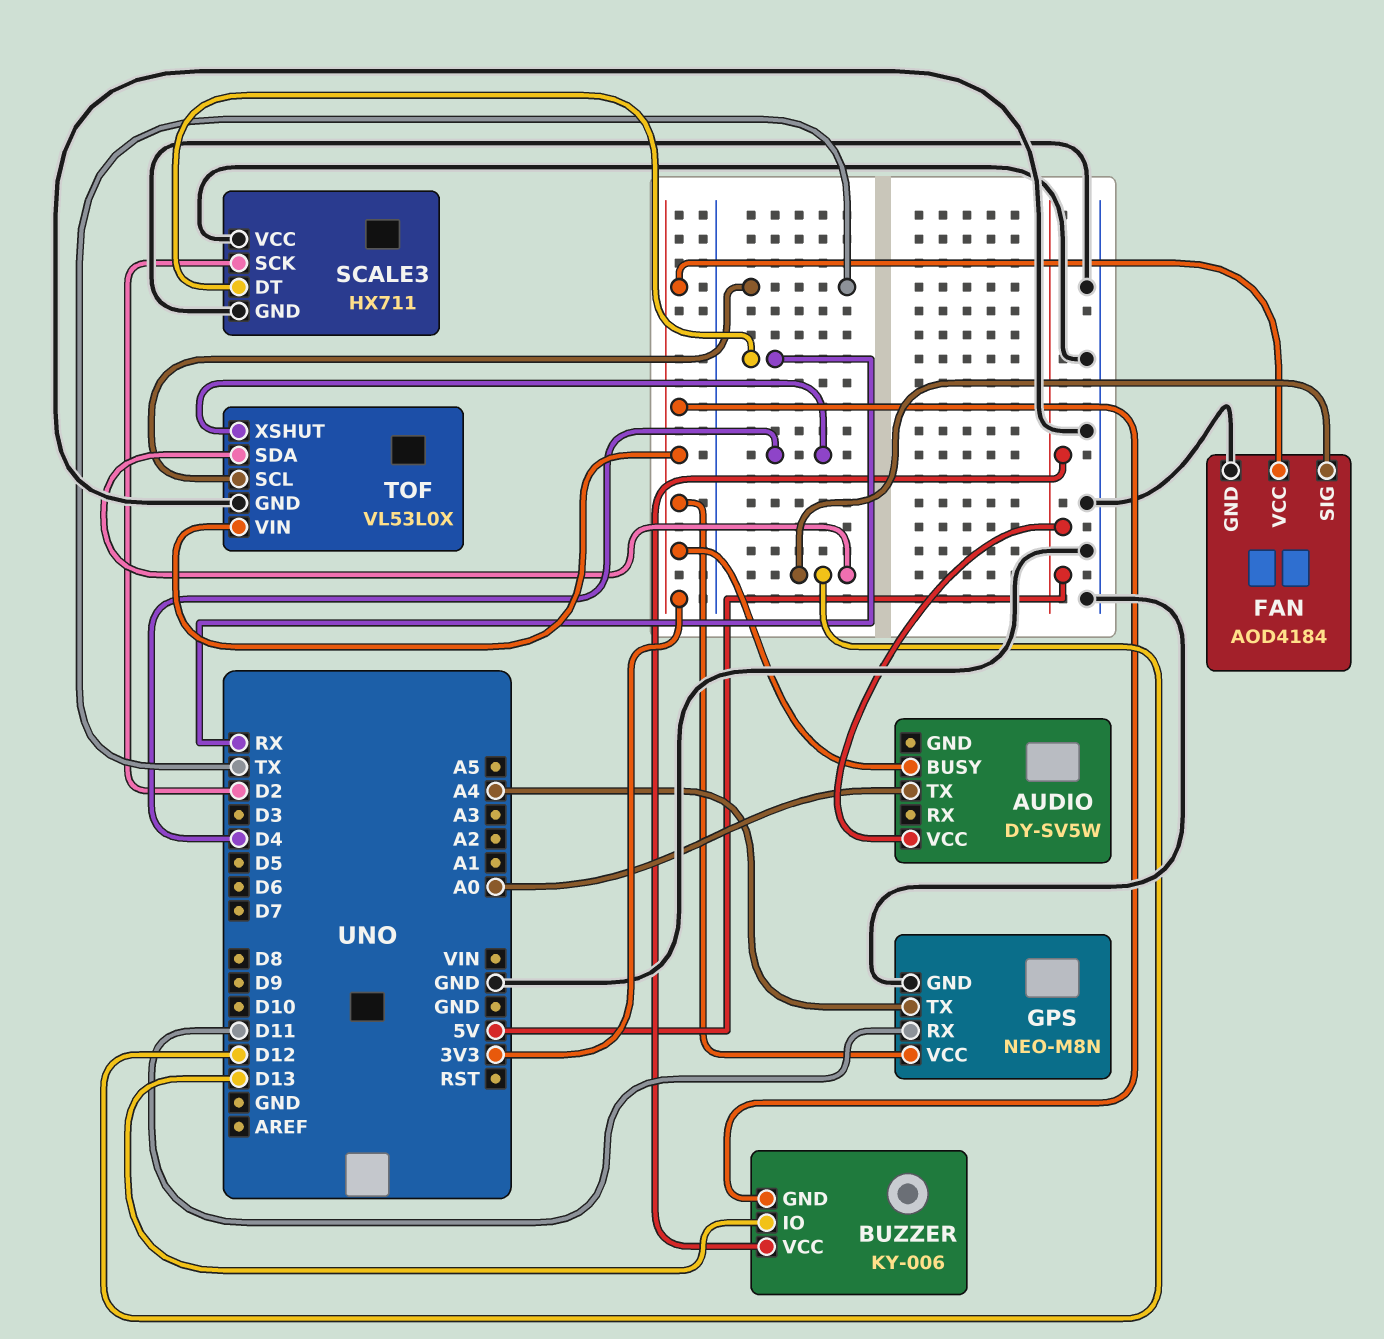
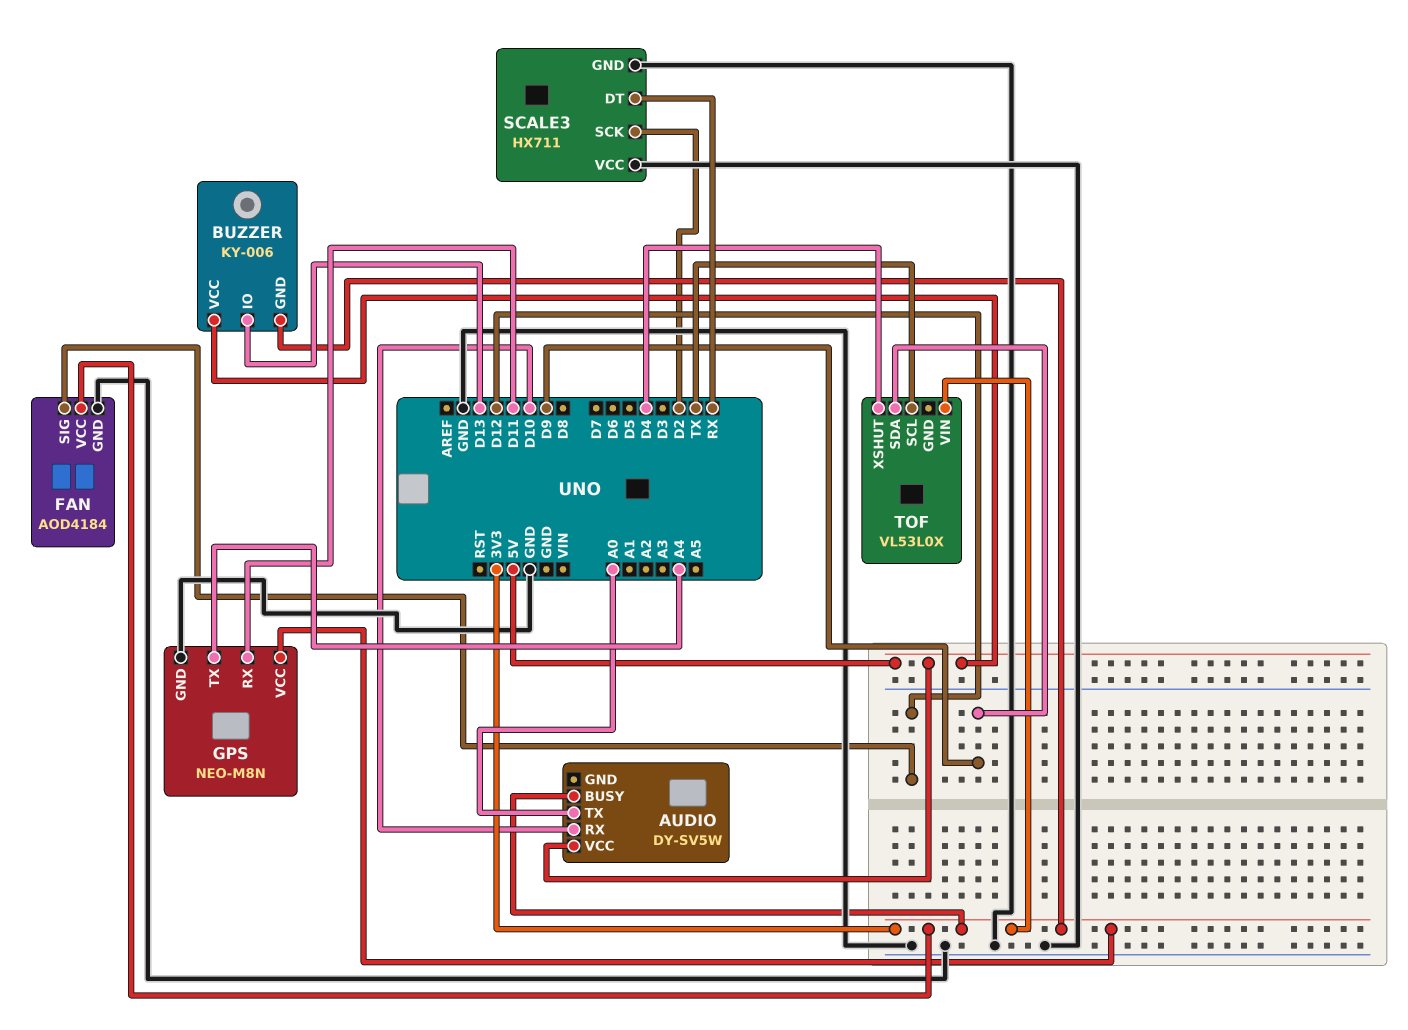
AUDIO pin RX: none -> D10
TOF pin GND: GND -> none
TOF pin SDA: D12 -> D9

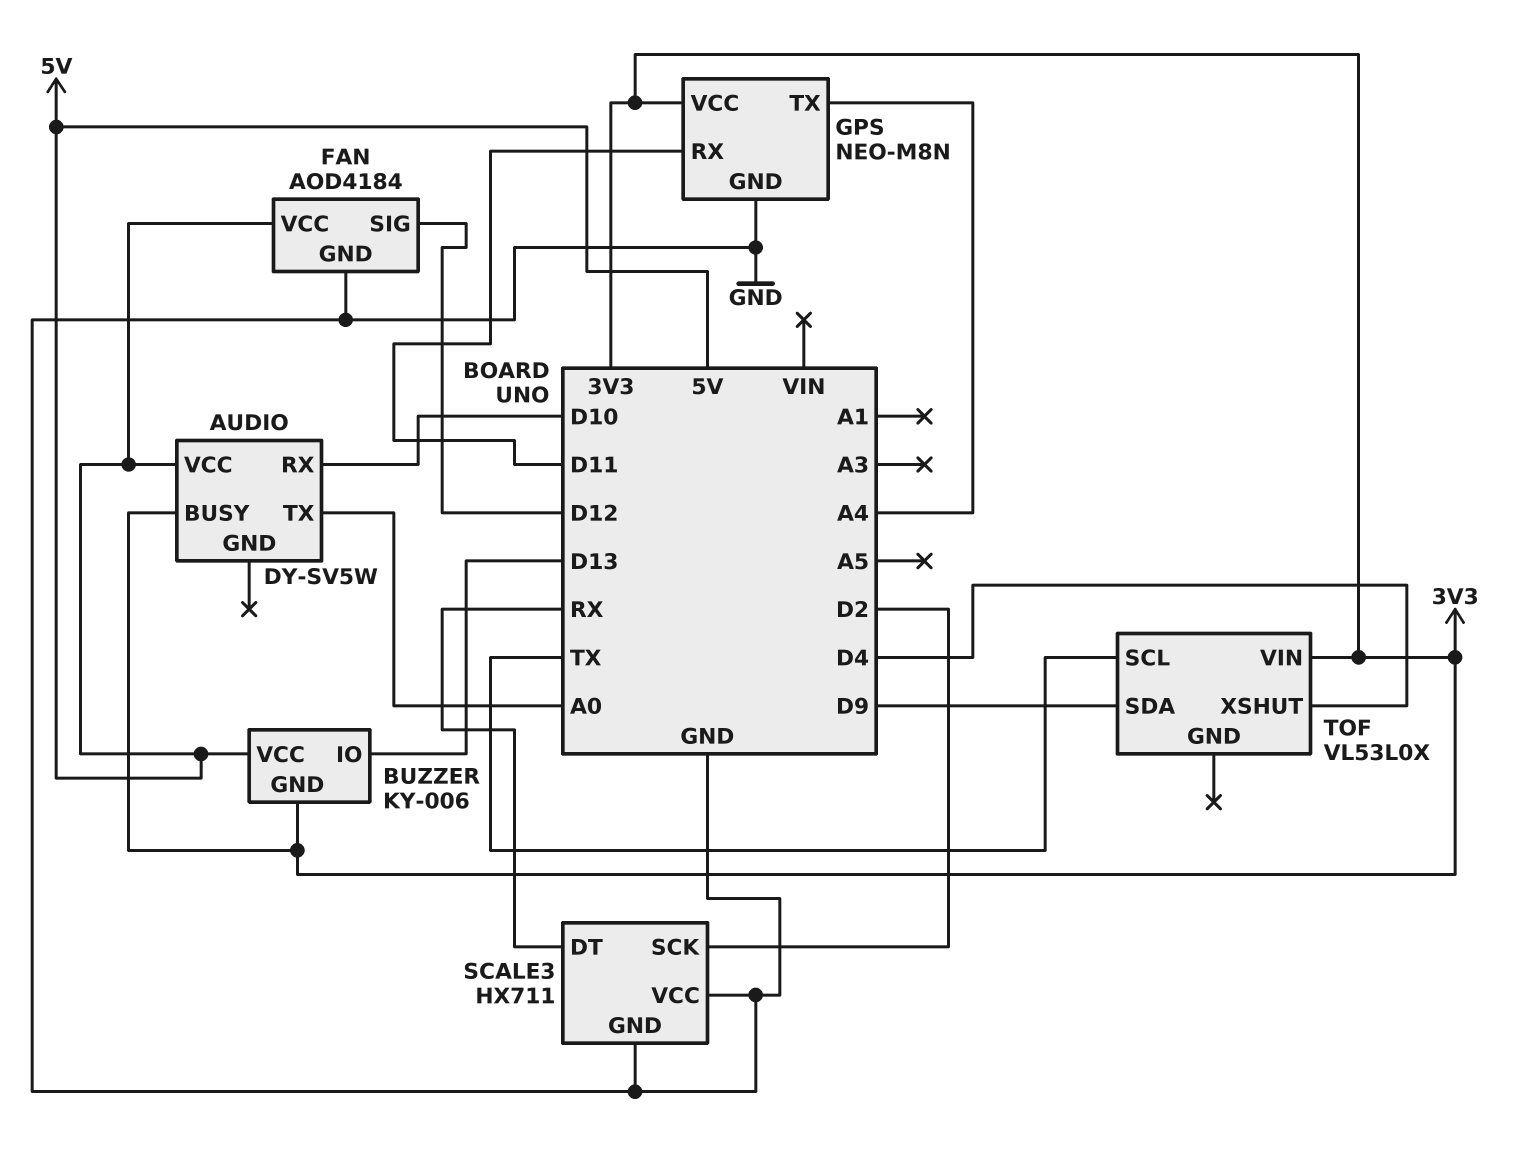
FAN pin VCC: 3V3 -> 5V

